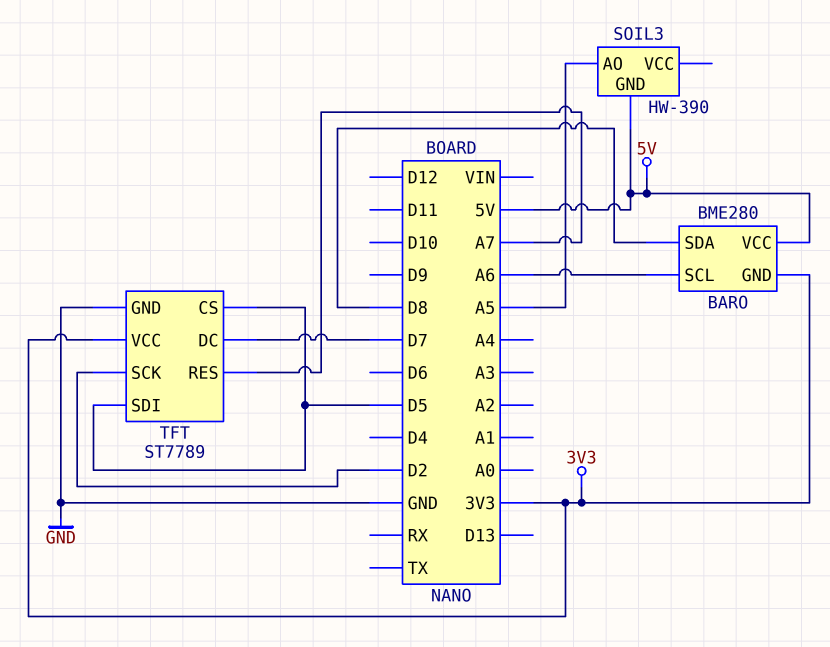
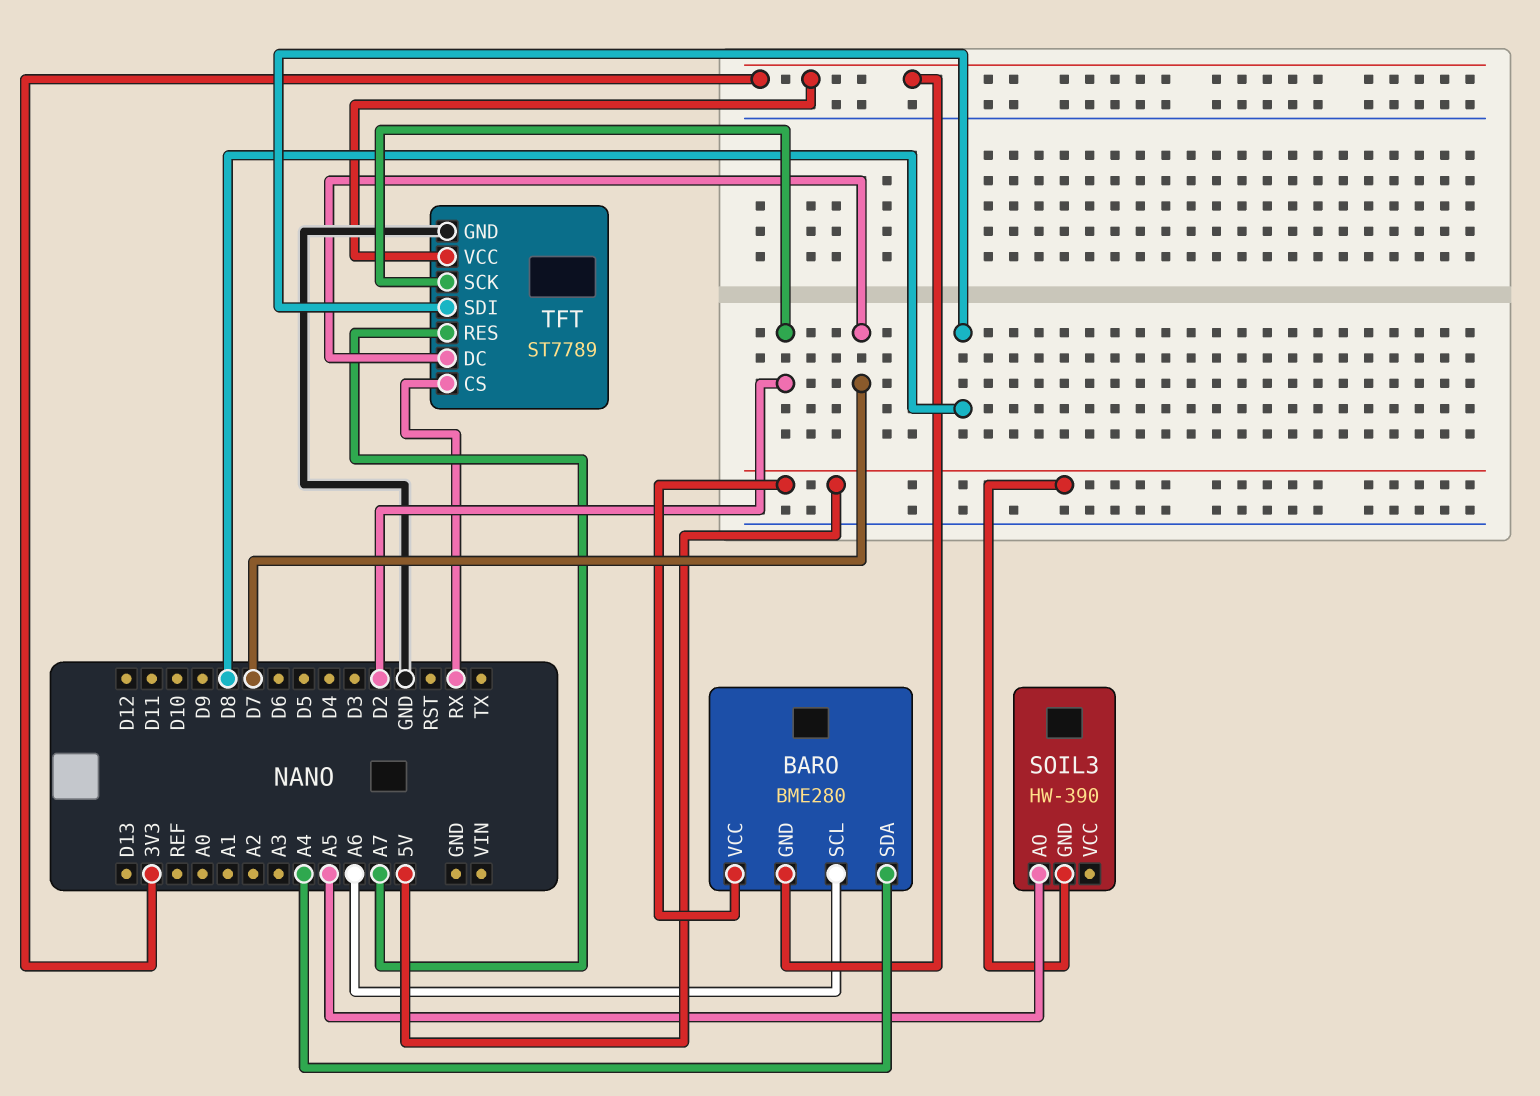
BARO pin SDA: D8 -> A4
TFT pin CS: D5 -> RX
TFT pin SDI: D5 -> D8

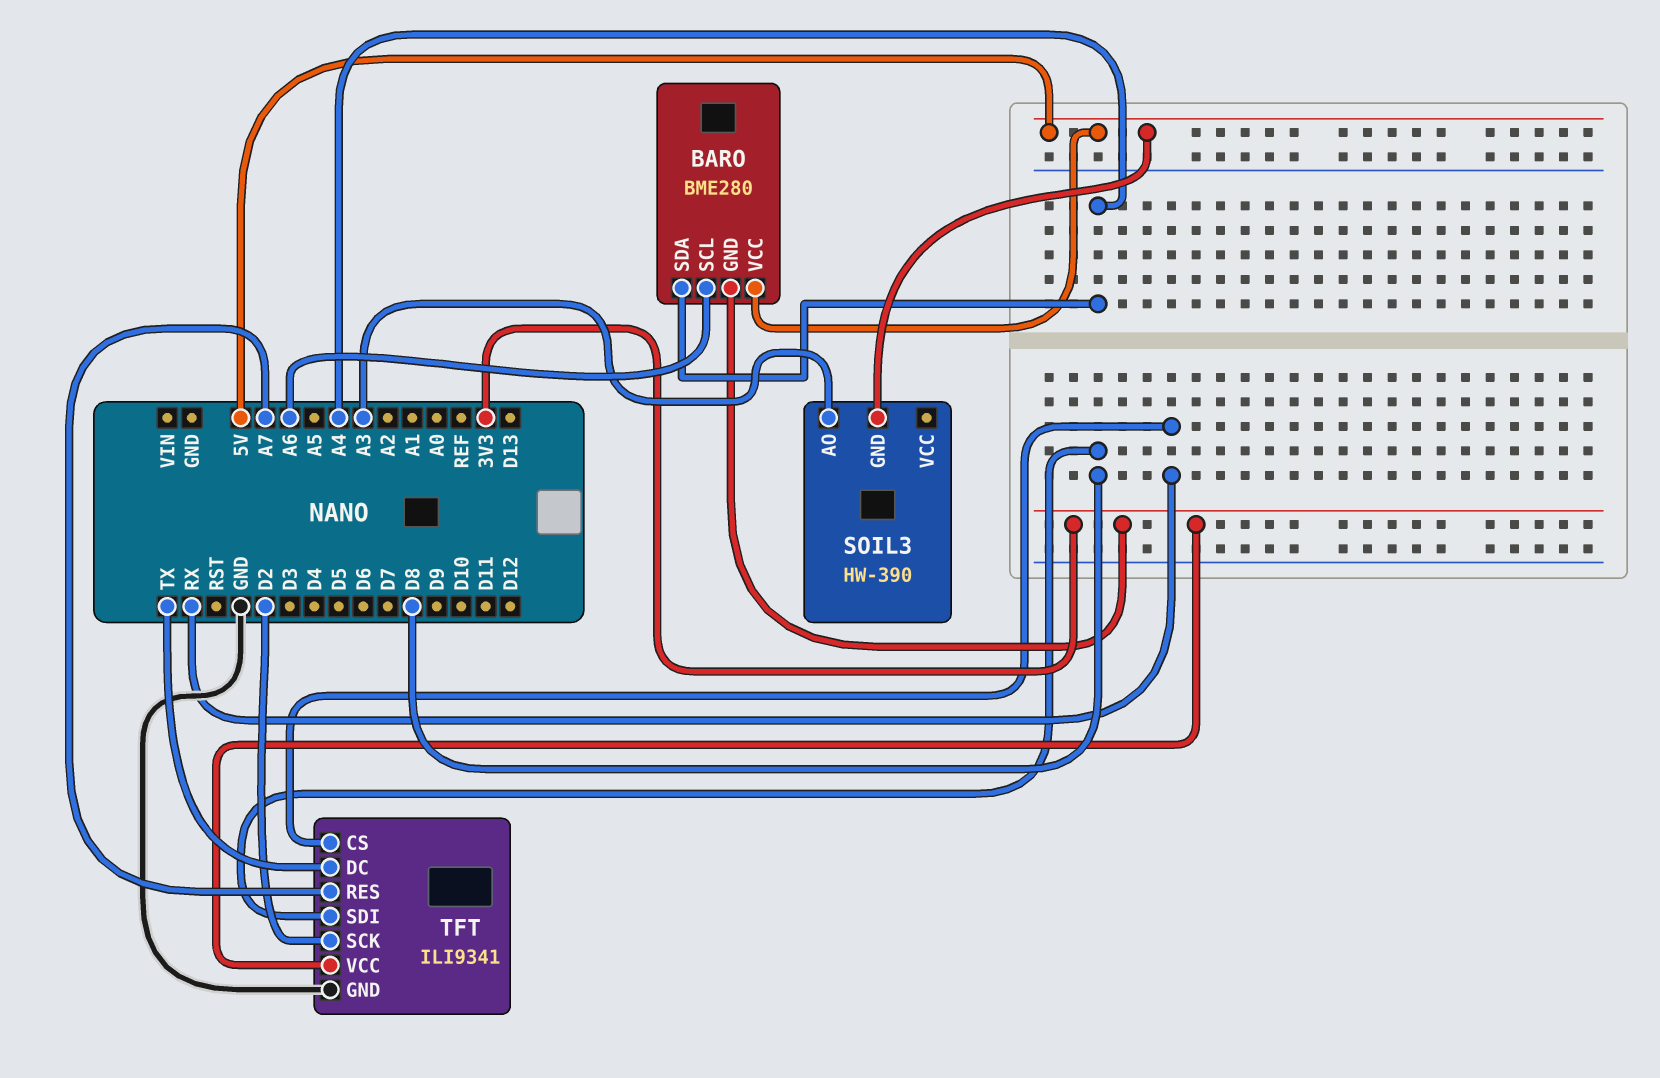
SOIL3 pin AO: A5 -> A3
TFT: ST7789 -> ILI9341
TFT pin DC: D7 -> TX

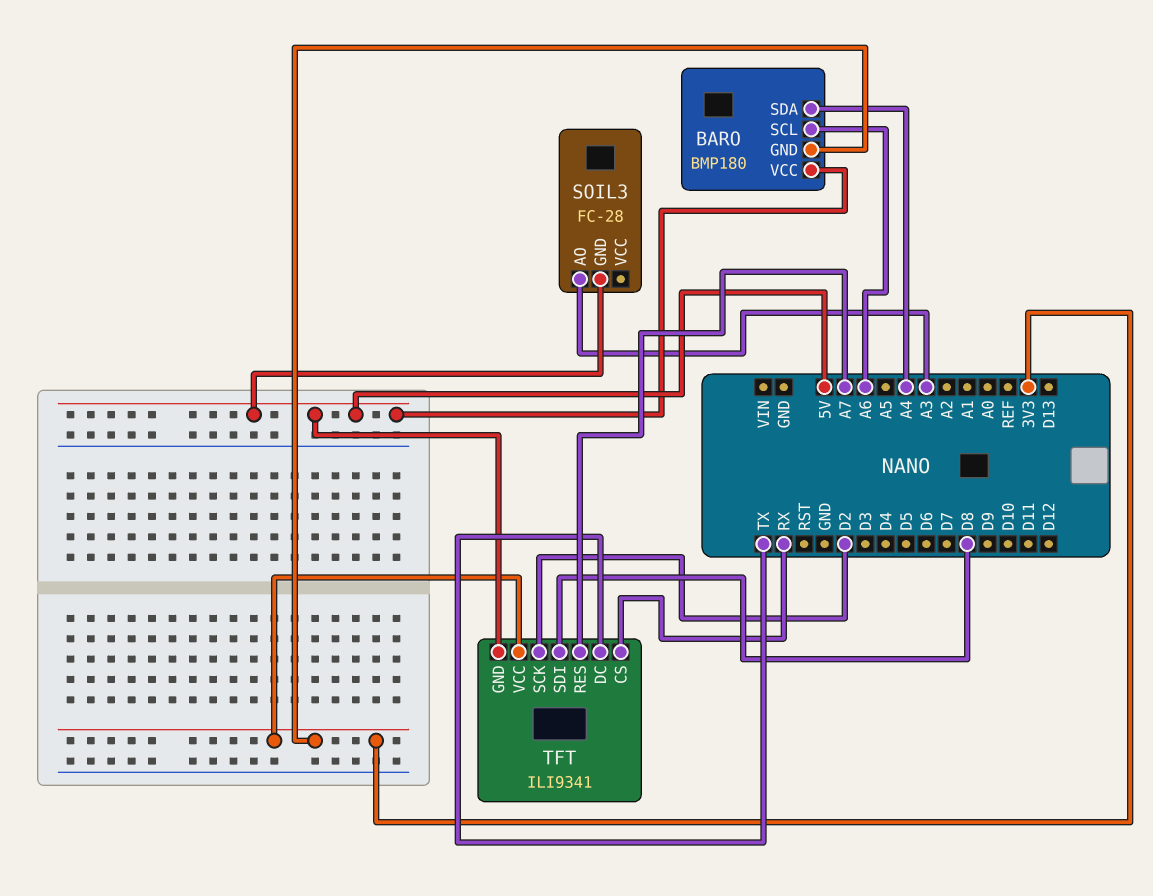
BARO: BME280 -> BMP180
SOIL3: HW-390 -> FC-28
TFT pin GND: GND -> 5V

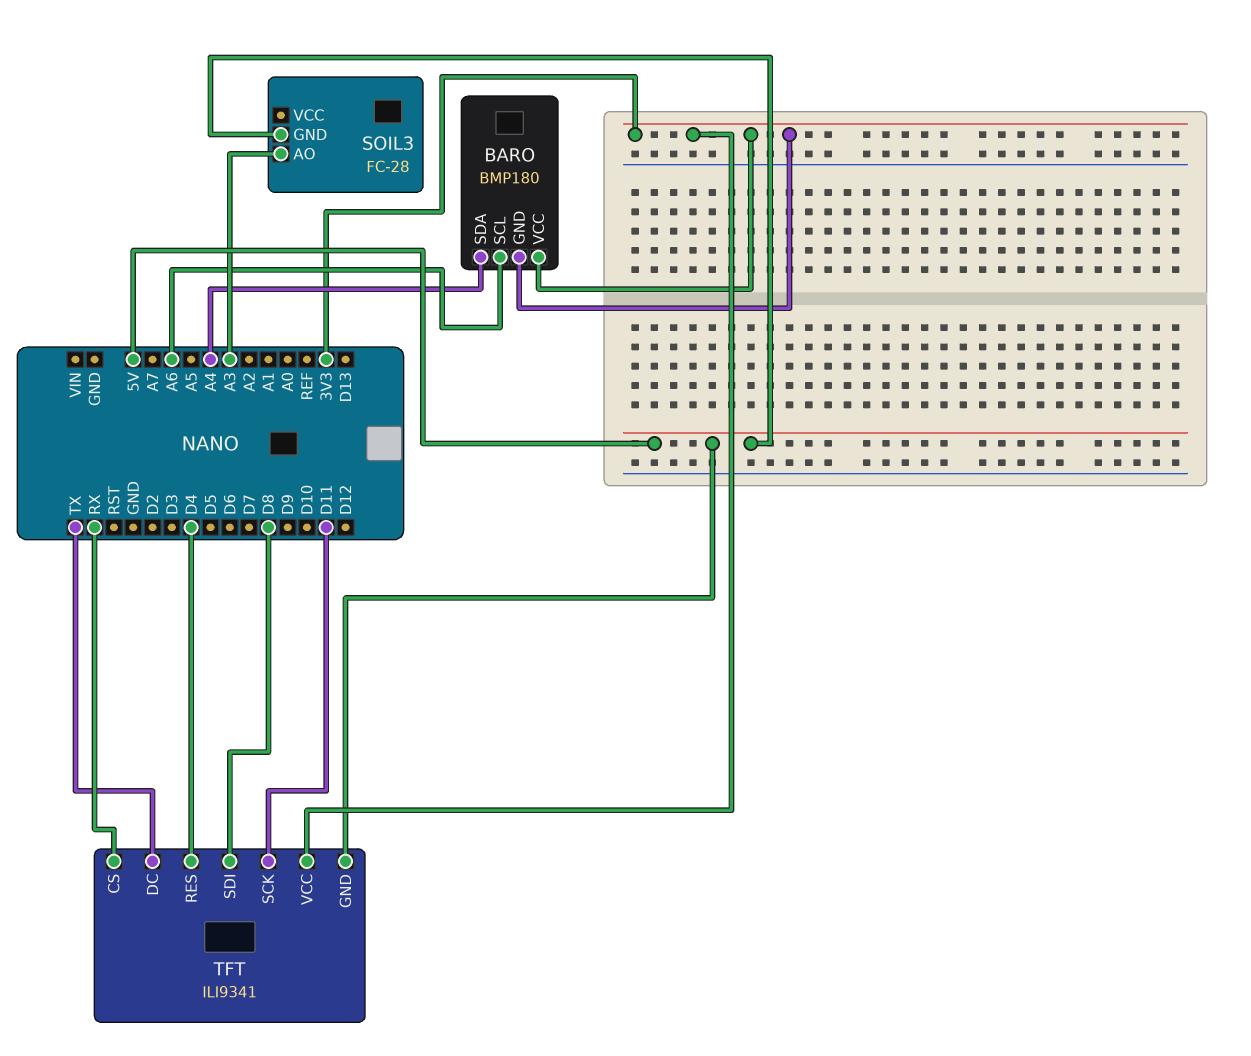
BARO pin VCC: 5V -> 3V3
TFT pin RES: A7 -> D4
TFT pin SCK: D2 -> D11

